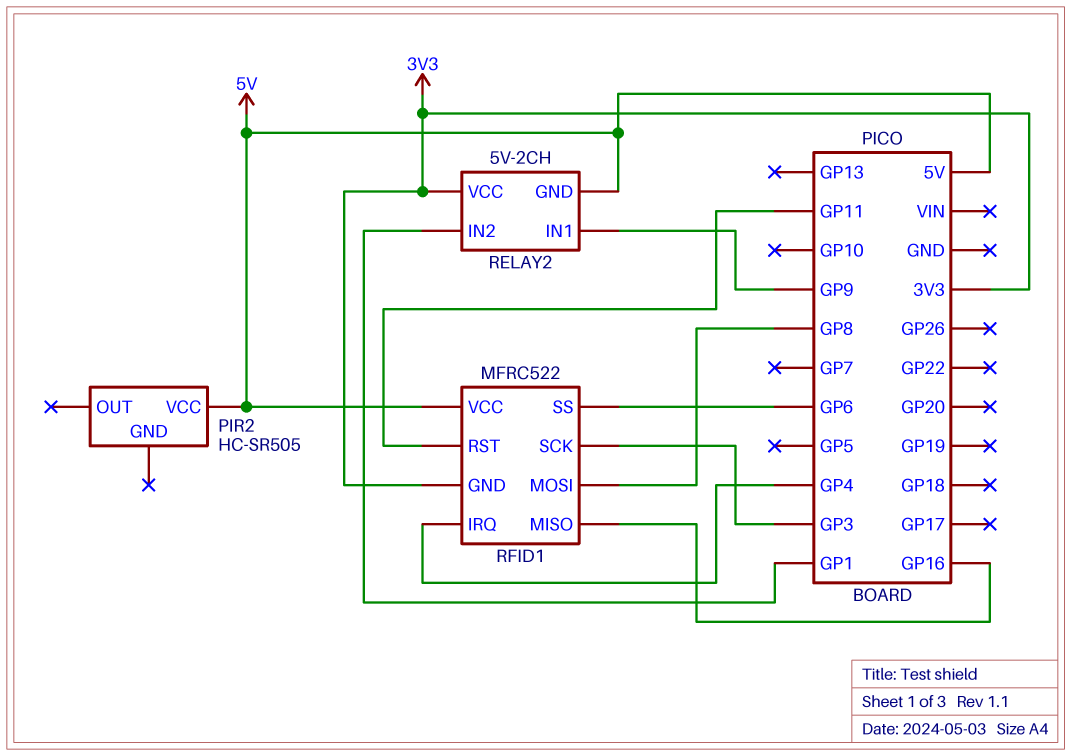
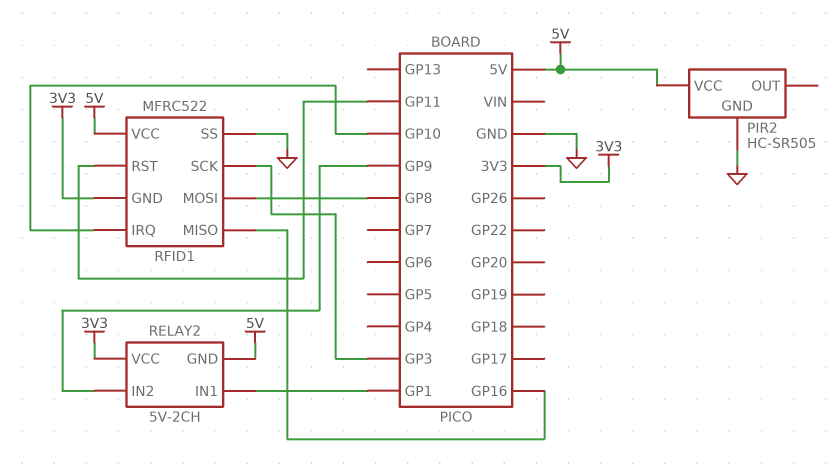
PIR2 pin GND: none -> GND
RELAY2 pin IN1: GP9 -> GP1
RELAY2 pin IN2: GP1 -> GP9
RFID1 pin IRQ: GP4 -> GP10
RFID1 pin SS: GP6 -> GND

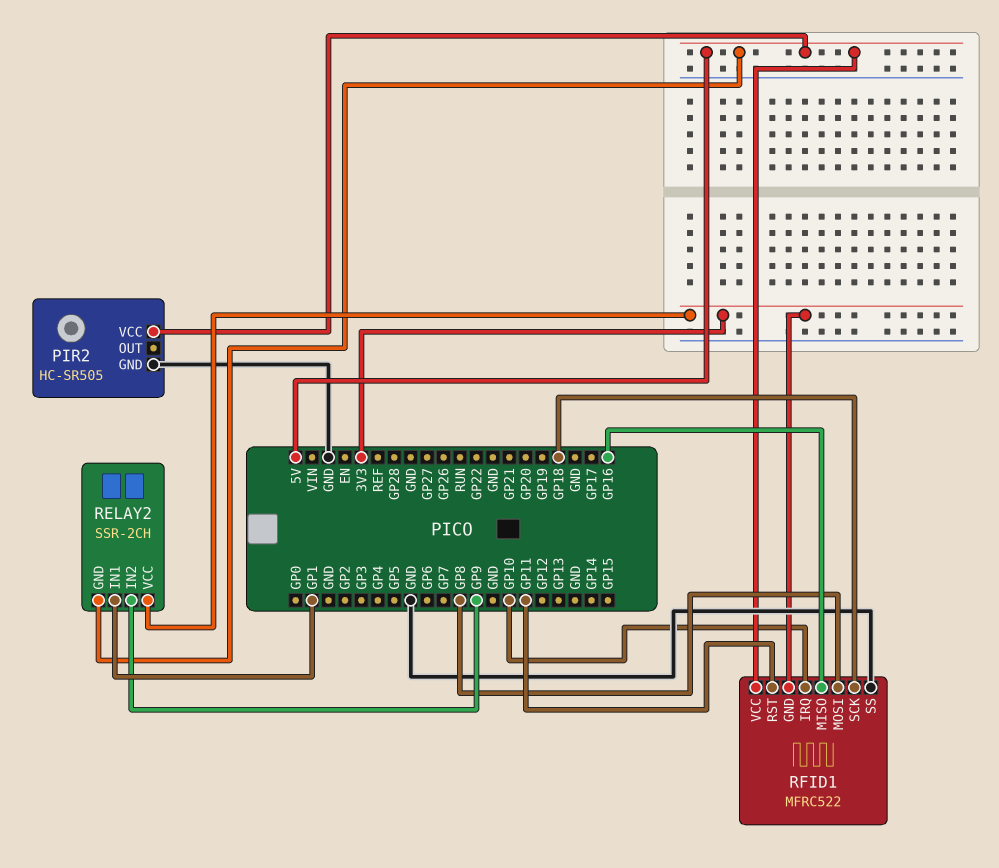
RELAY2: 5V-2CH -> SSR-2CH
RFID1 pin SCK: GP3 -> GP18

